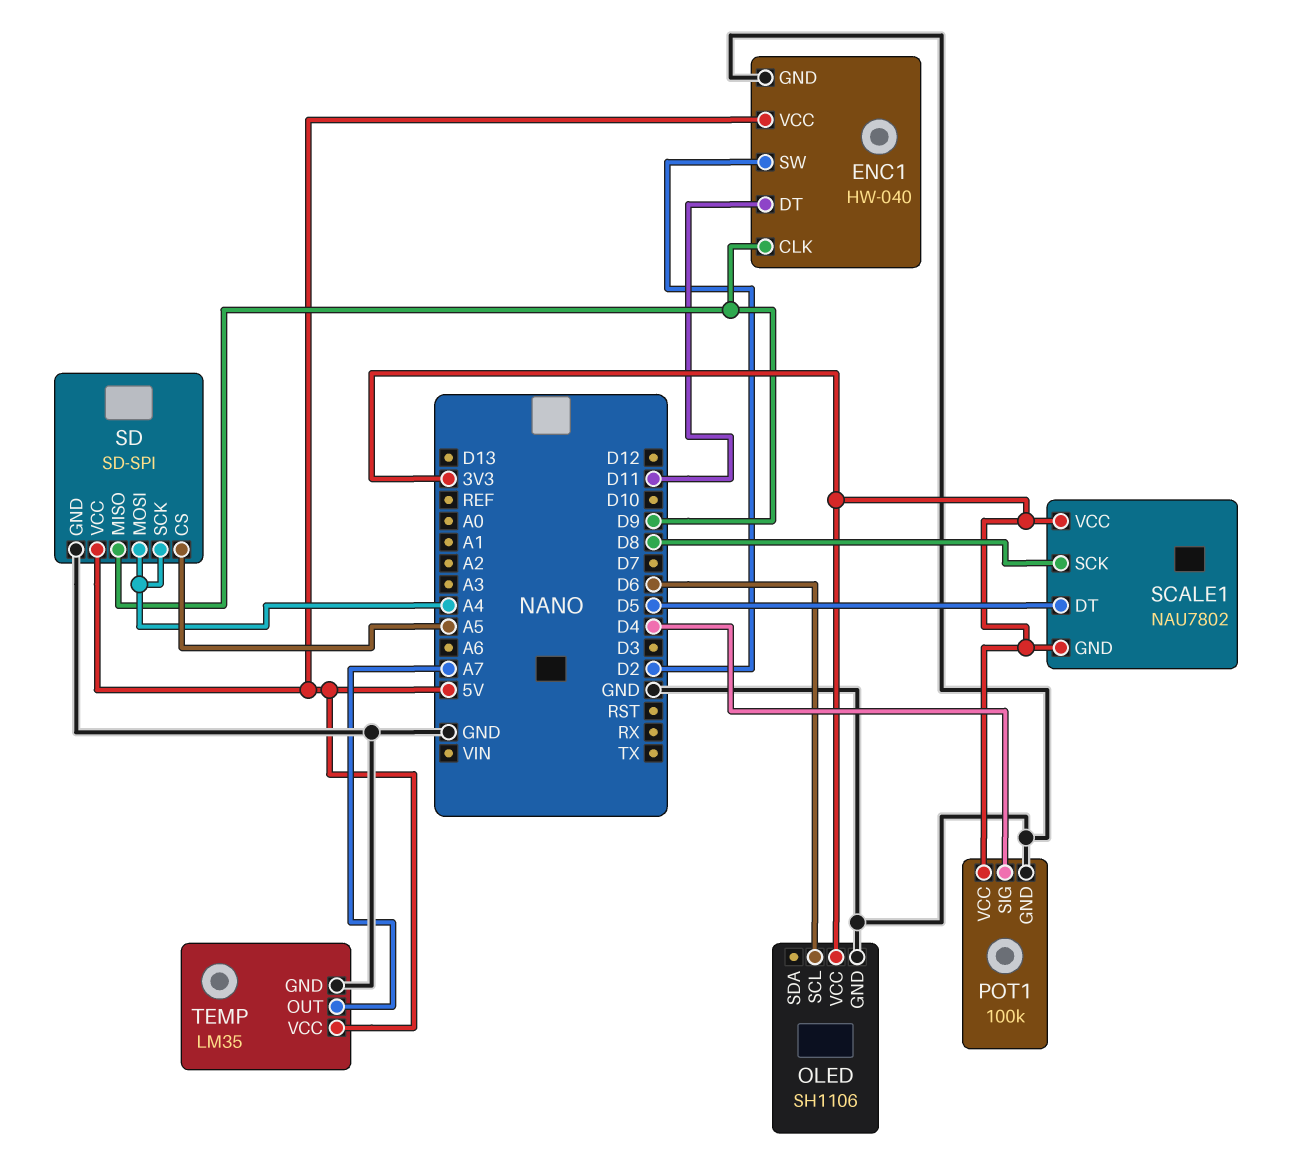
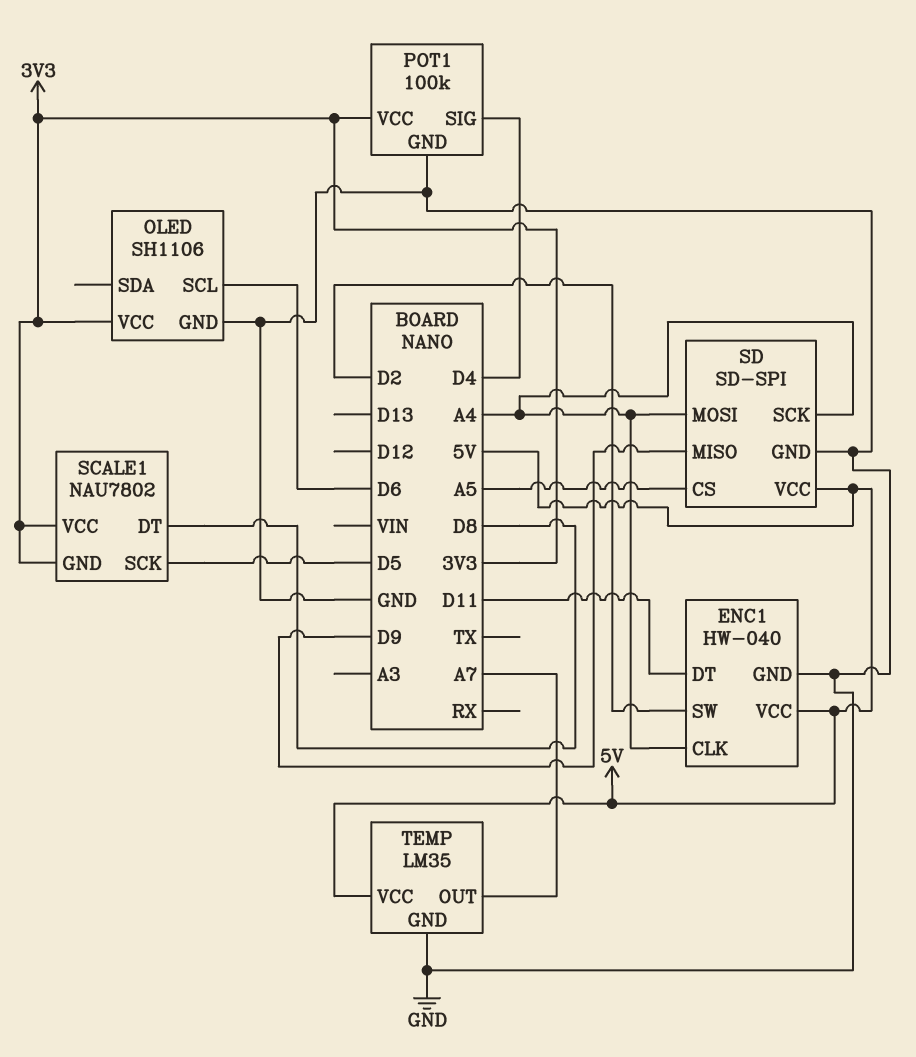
ENC1 pin CLK: D9 -> A4
SCALE1 pin DT: D5 -> D8
SCALE1 pin SCK: D8 -> D5

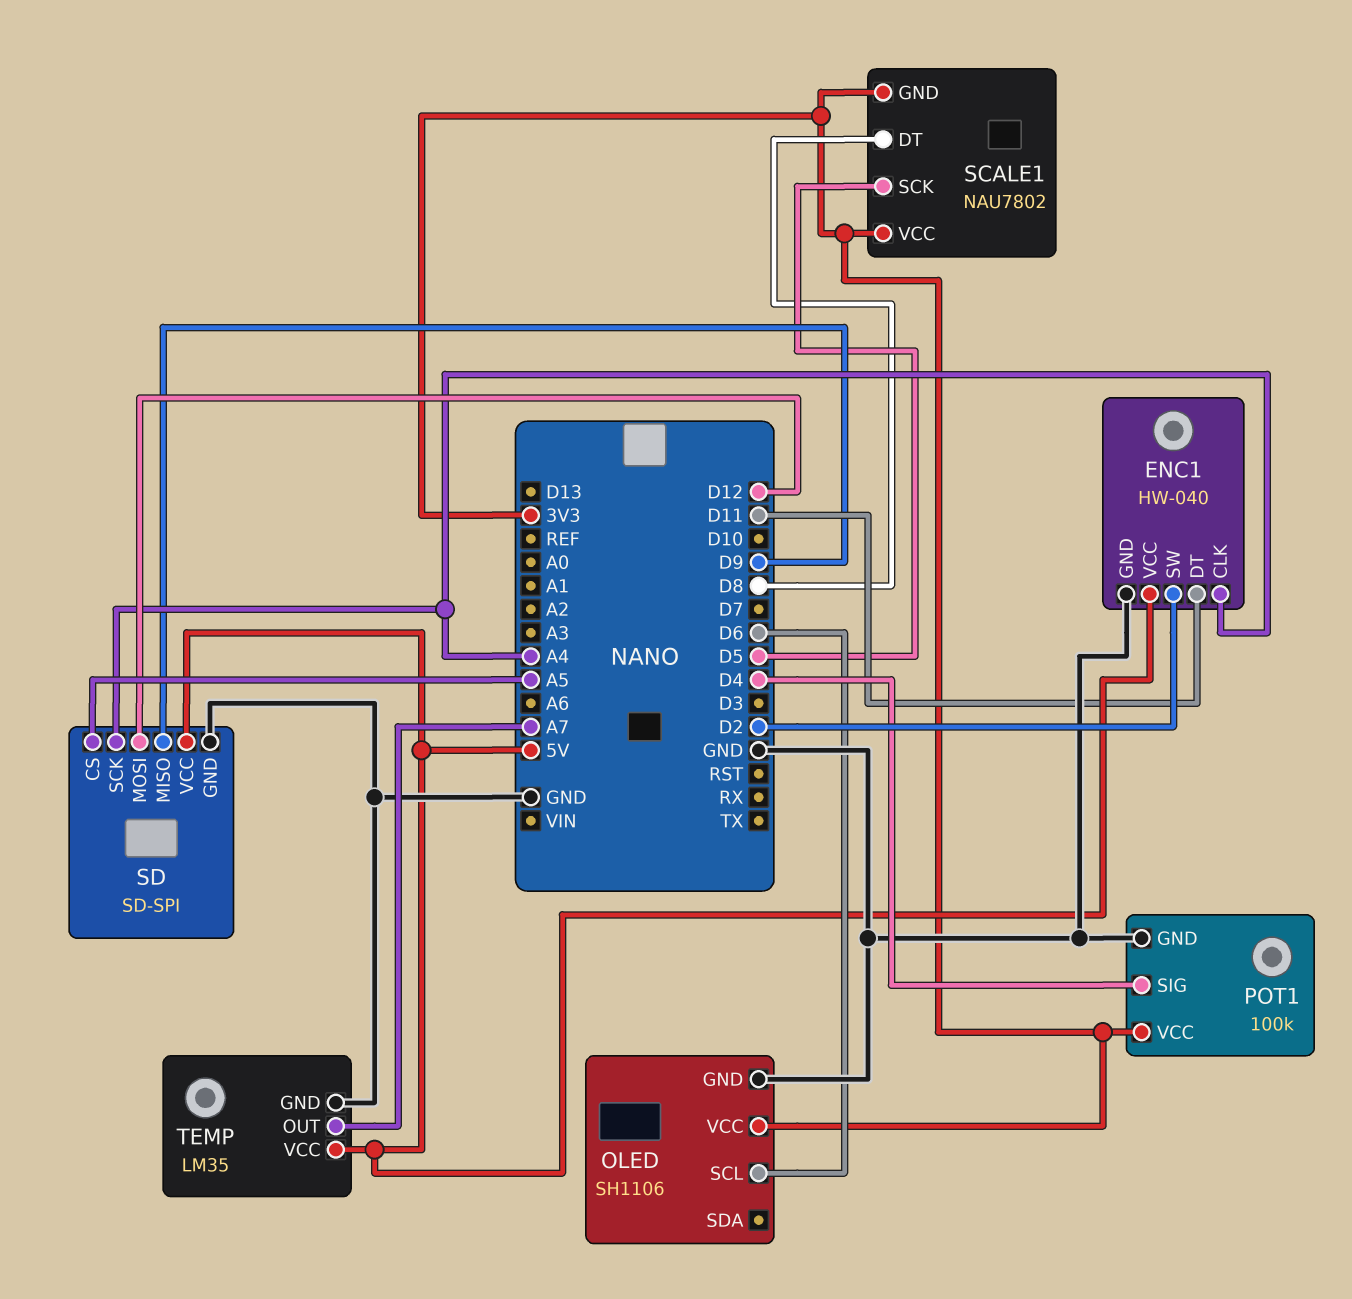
SD pin MOSI: A4 -> D12

